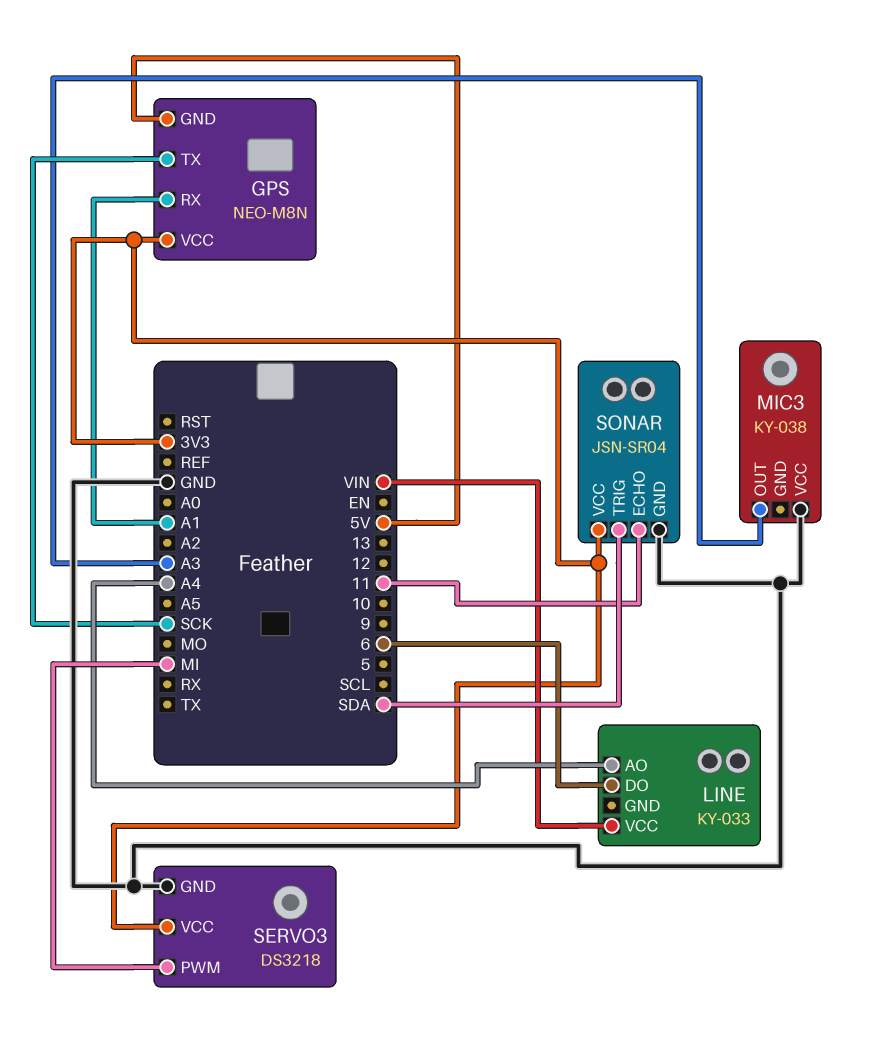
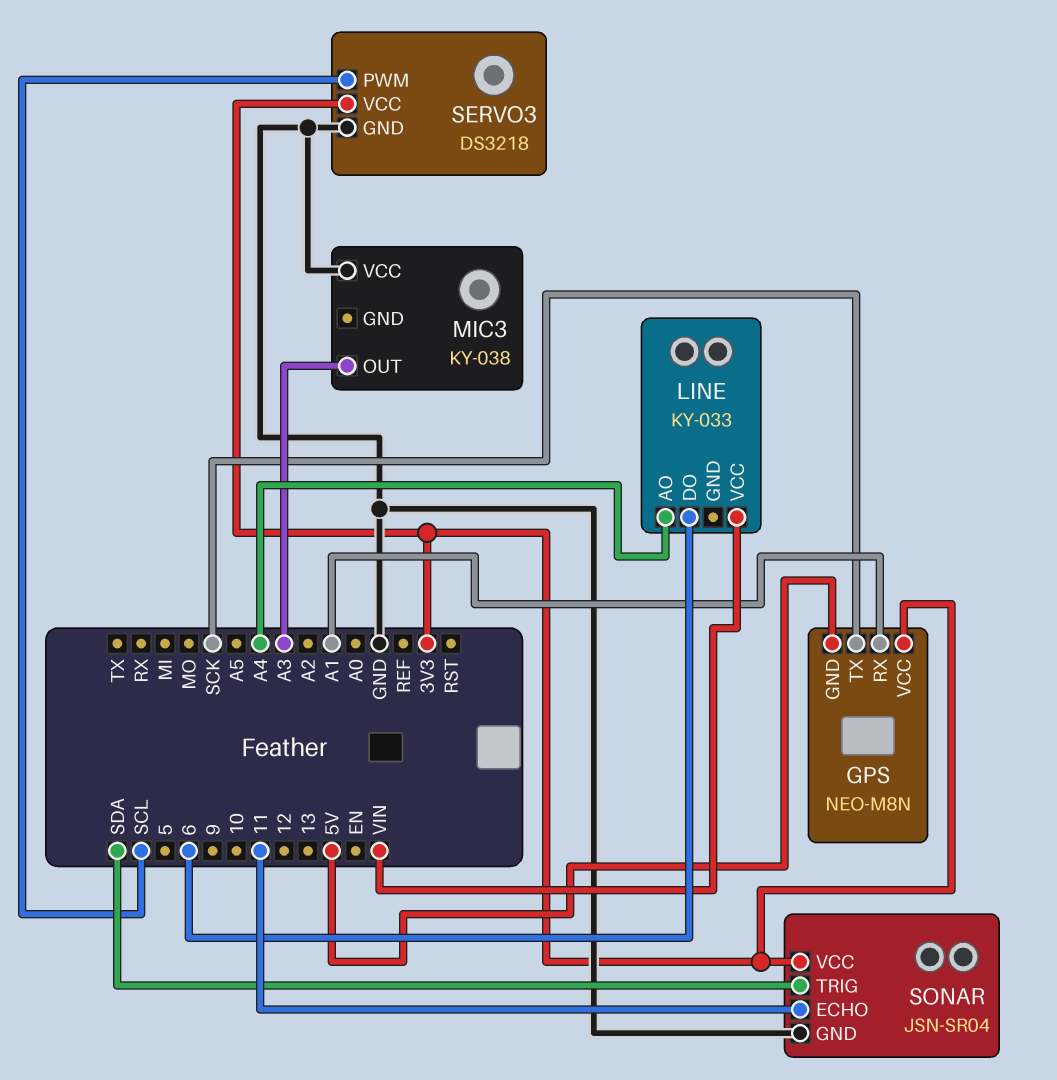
SERVO3 pin PWM: MI -> SCL

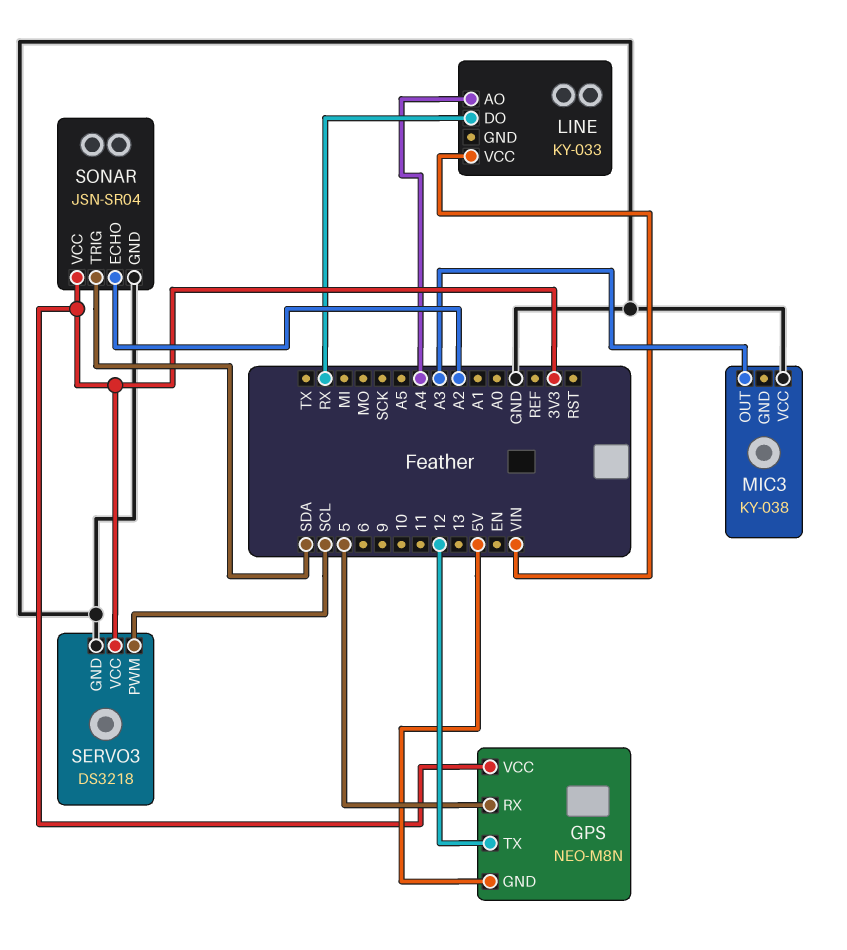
GPS pin RX: A1 -> 5
GPS pin TX: SCK -> 12
LINE pin DO: 6 -> RX
SONAR pin ECHO: 11 -> A2

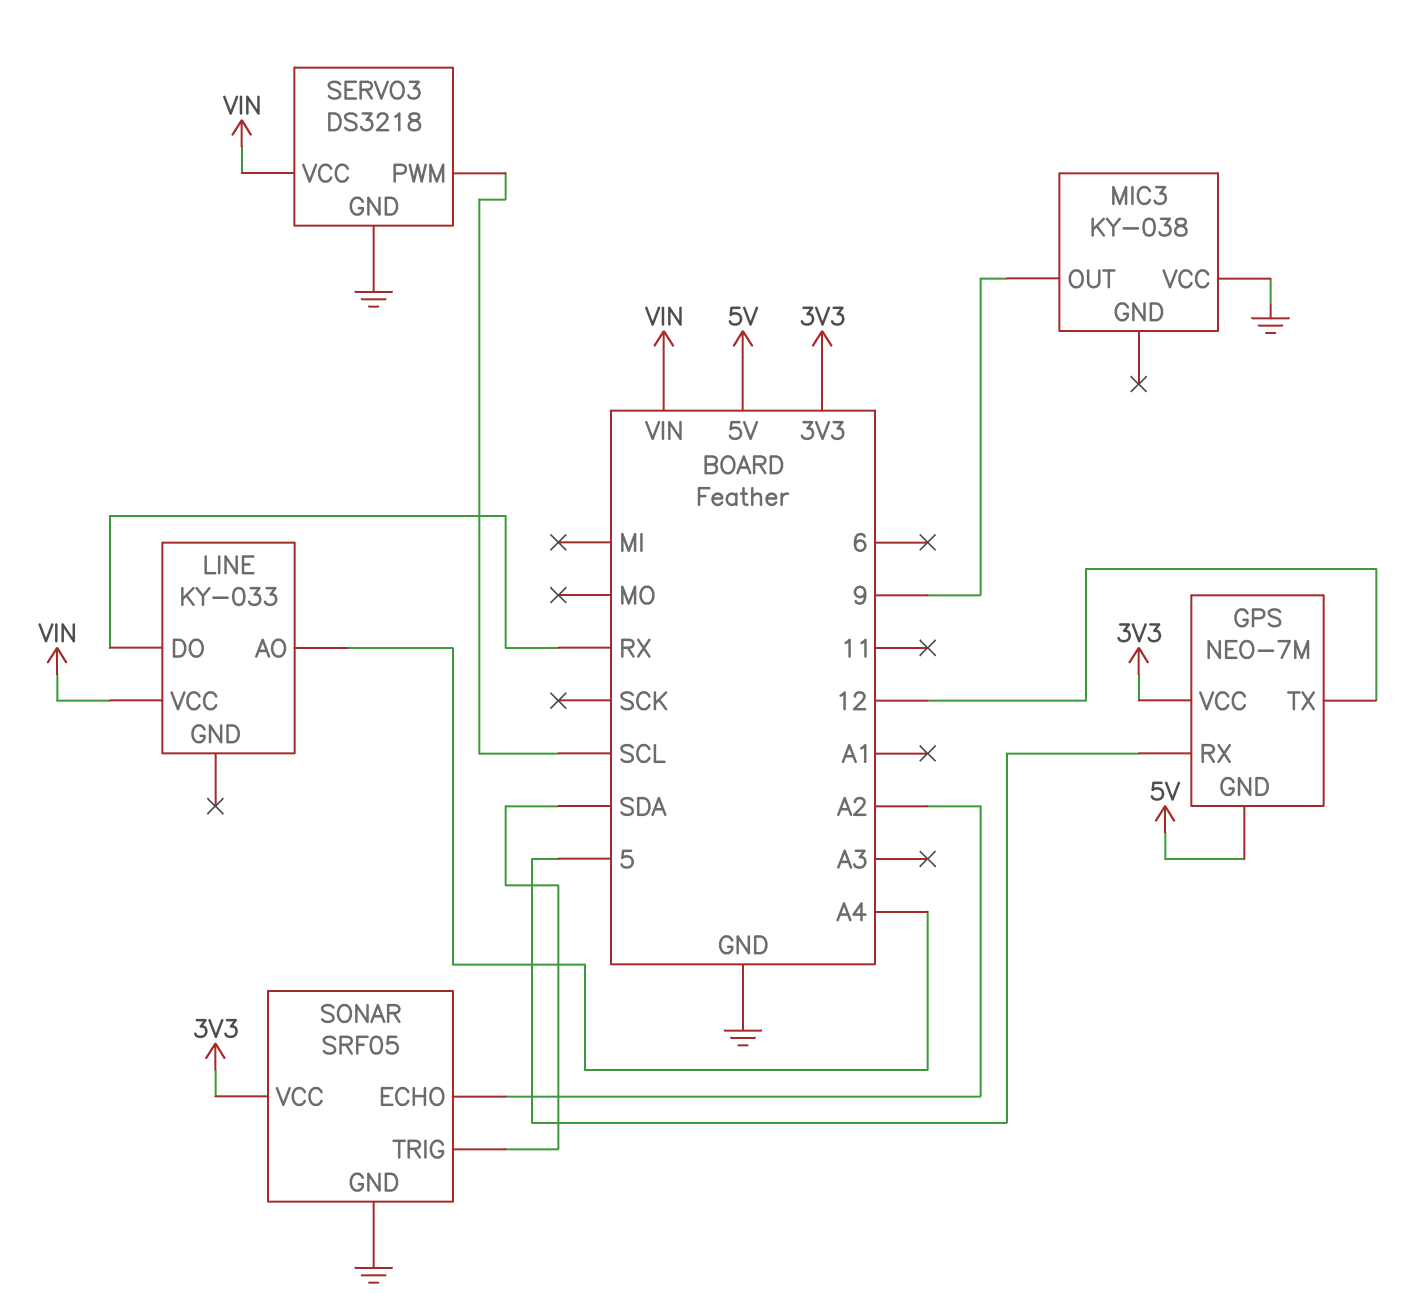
GPS: NEO-M8N -> NEO-7M
MIC3 pin OUT: A3 -> 9
SERVO3 pin VCC: 3V3 -> VIN
SONAR: JSN-SR04 -> SRF05

